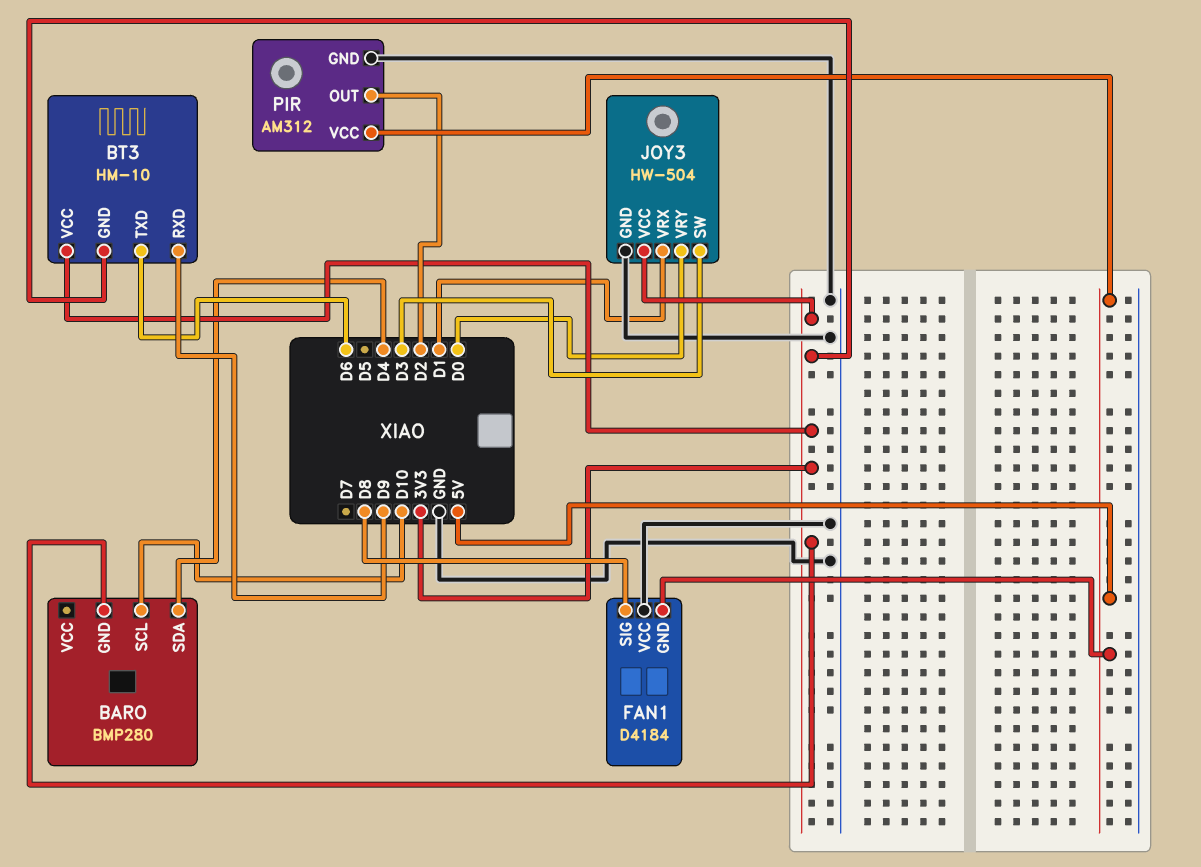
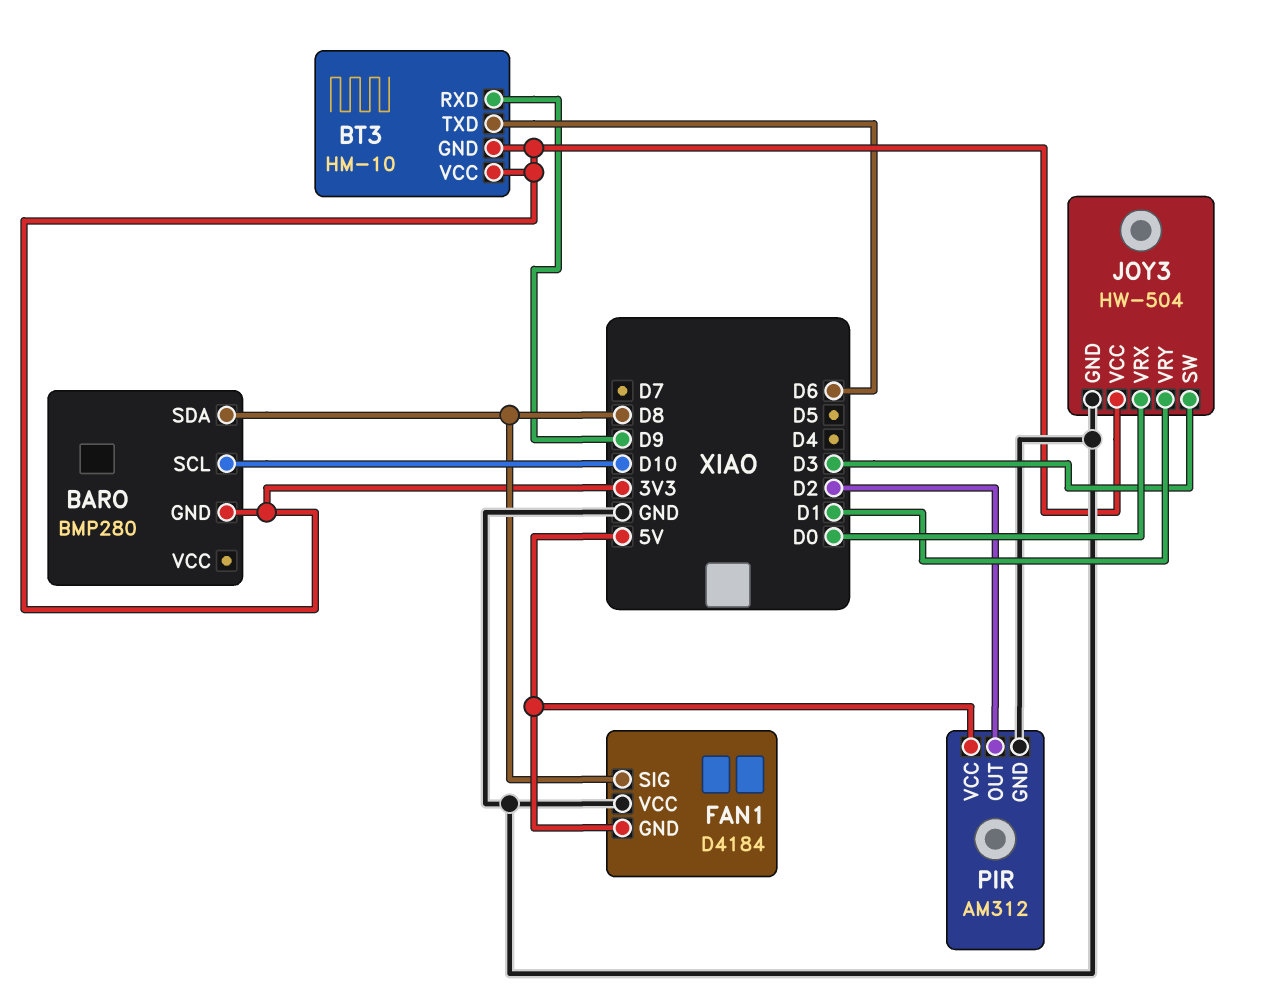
BARO pin SDA: D4 -> D8
JOY3 pin VRX: D1 -> D0
JOY3 pin VRY: D0 -> D1

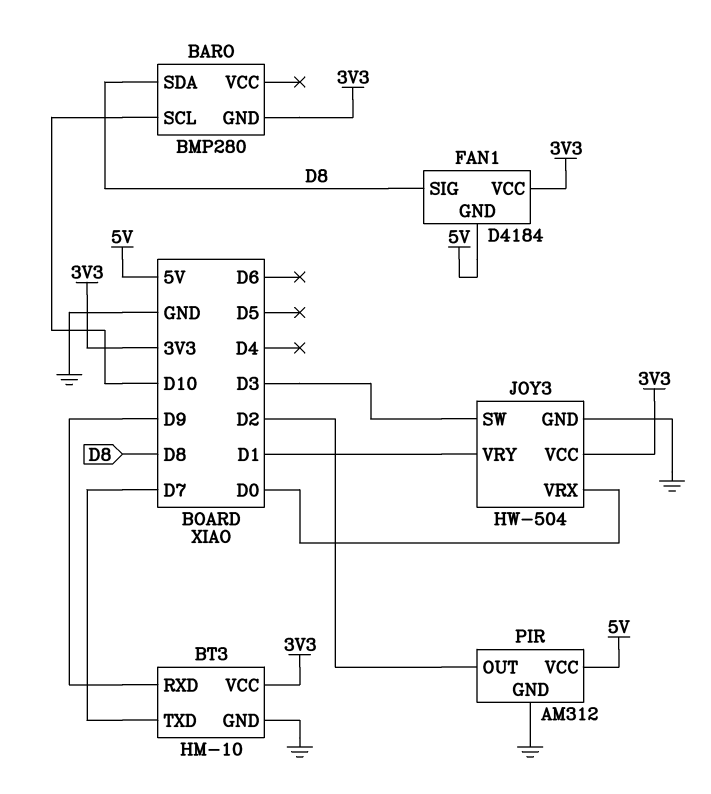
BT3 pin GND: 3V3 -> GND
BT3 pin TXD: D6 -> D7
FAN1 pin VCC: GND -> 3V3

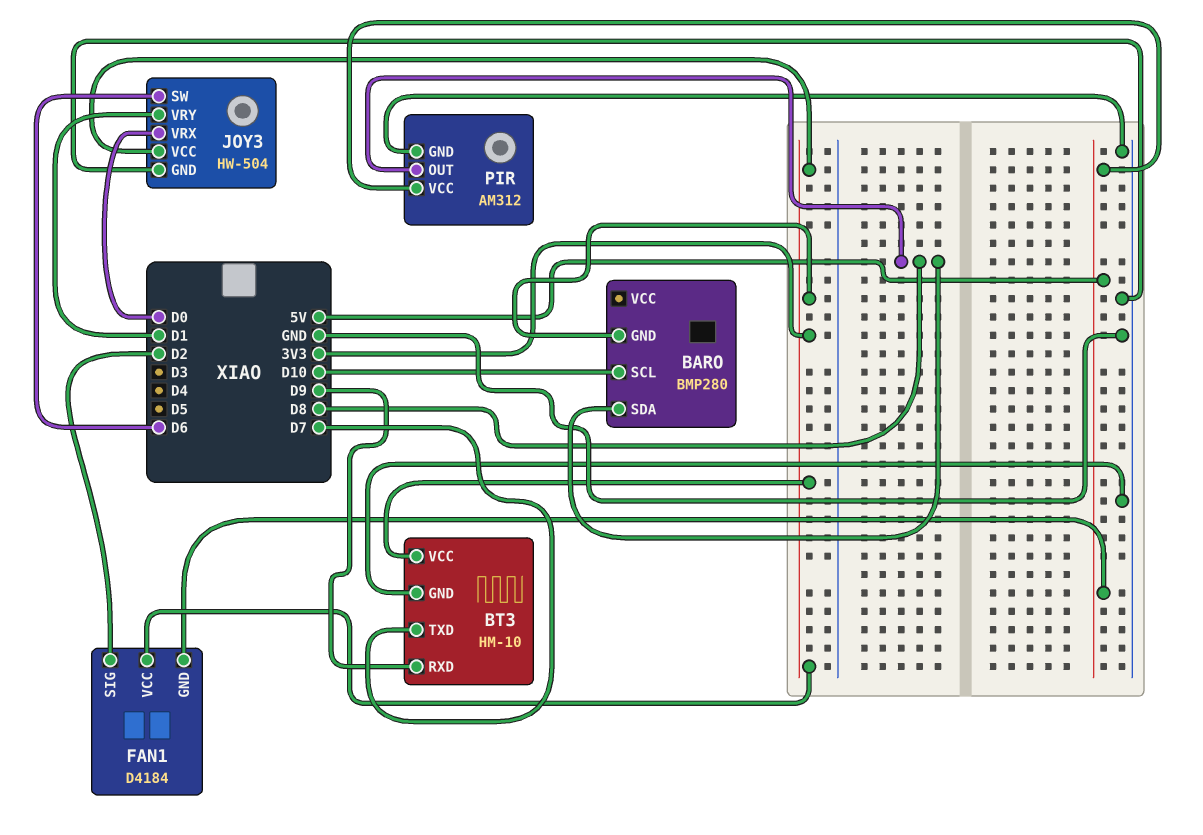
FAN1 pin SIG: D8 -> D2
JOY3 pin SW: D3 -> D6
PIR pin OUT: D2 -> D8

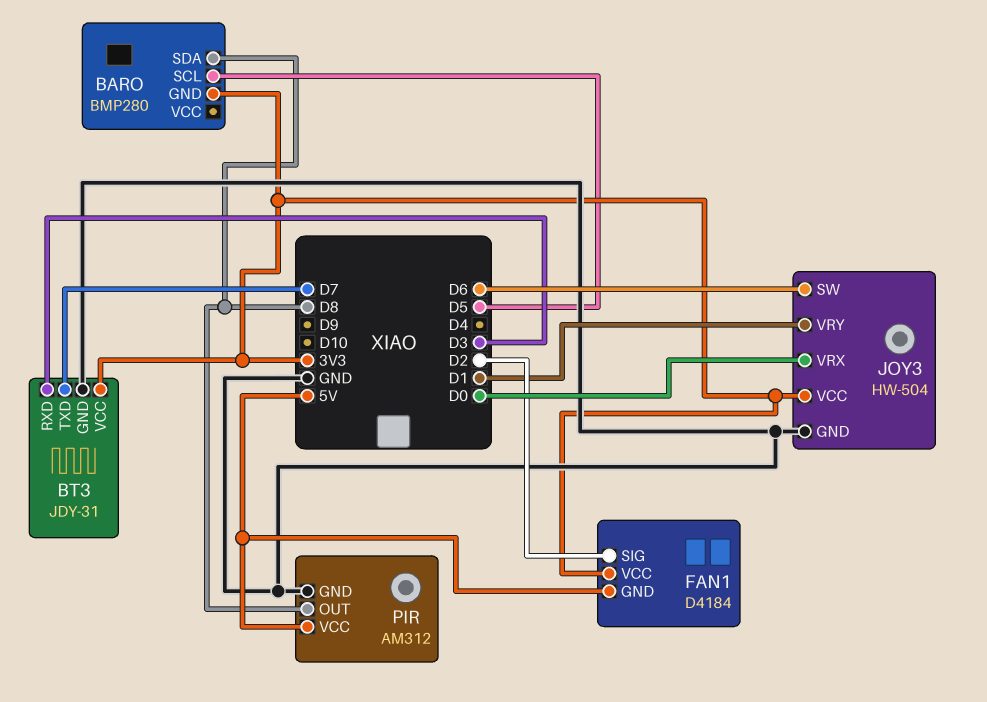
BARO pin SCL: D10 -> D5
BT3: HM-10 -> JDY-31
BT3 pin RXD: D9 -> D3

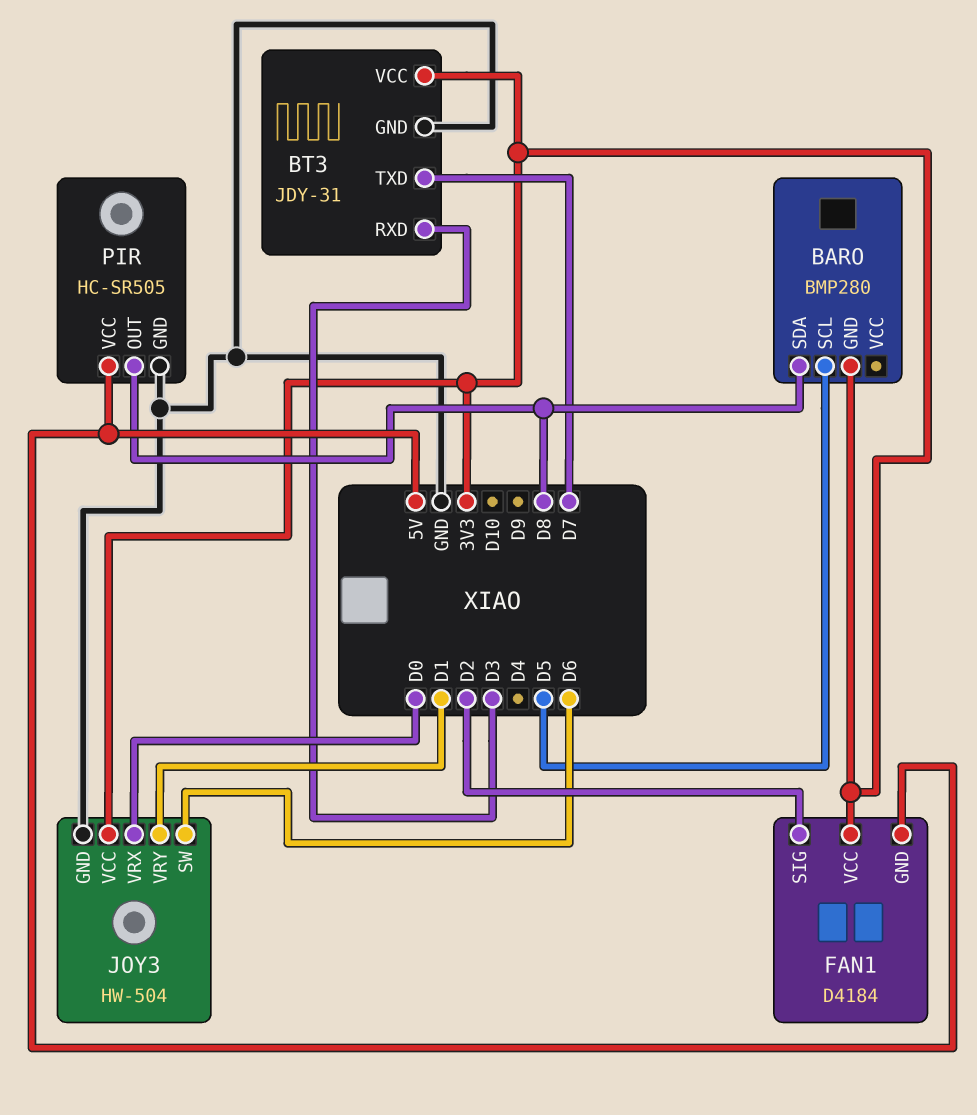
PIR: AM312 -> HC-SR505

